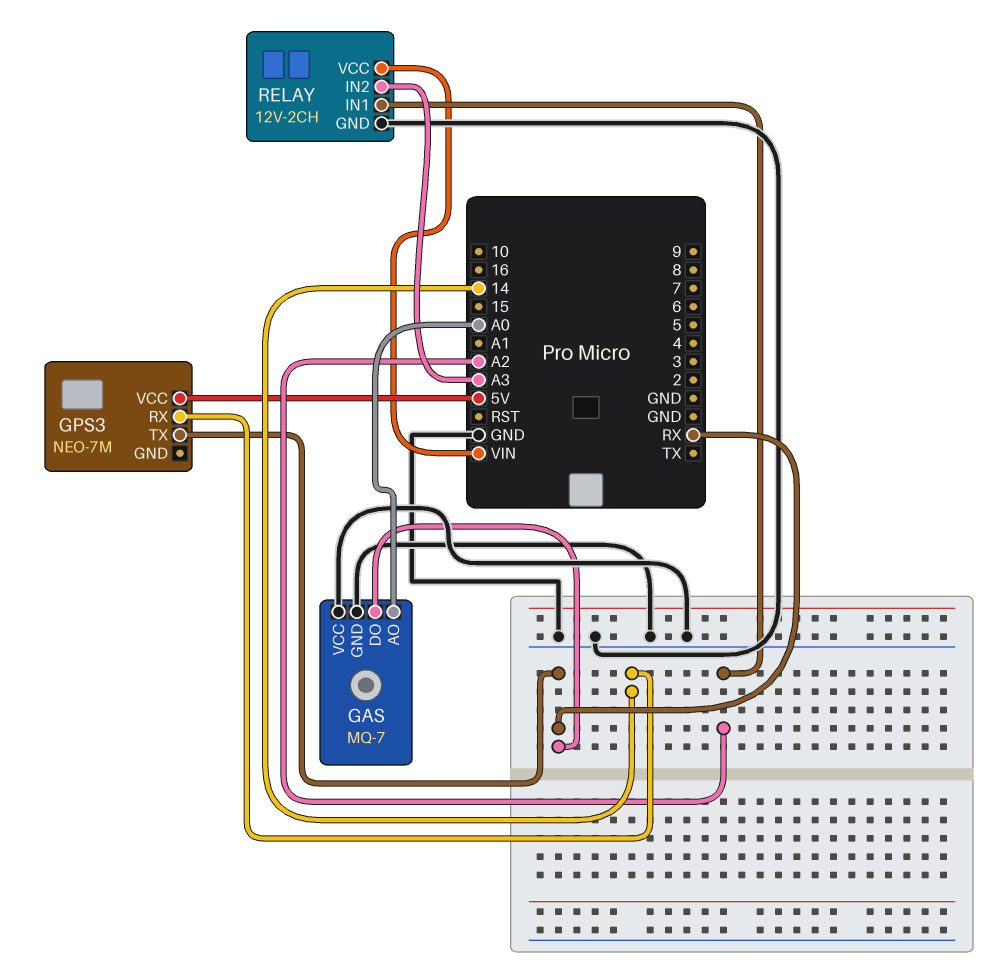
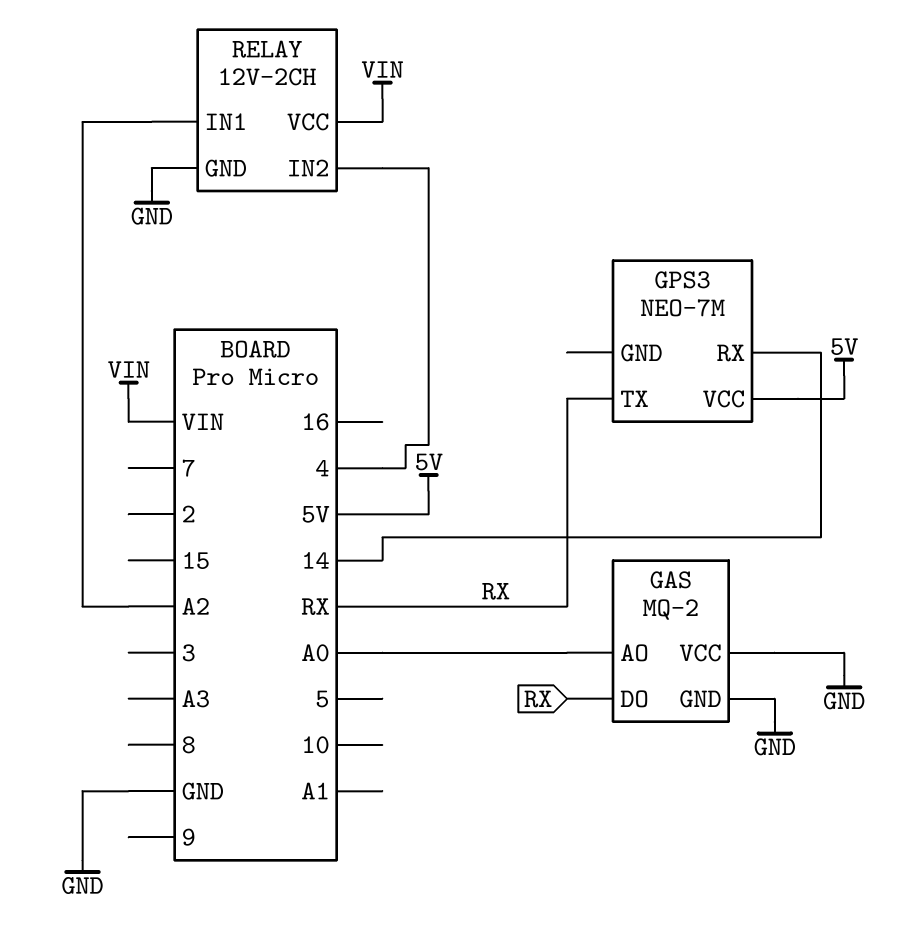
GAS: MQ-7 -> MQ-2
RELAY pin IN2: A3 -> 4

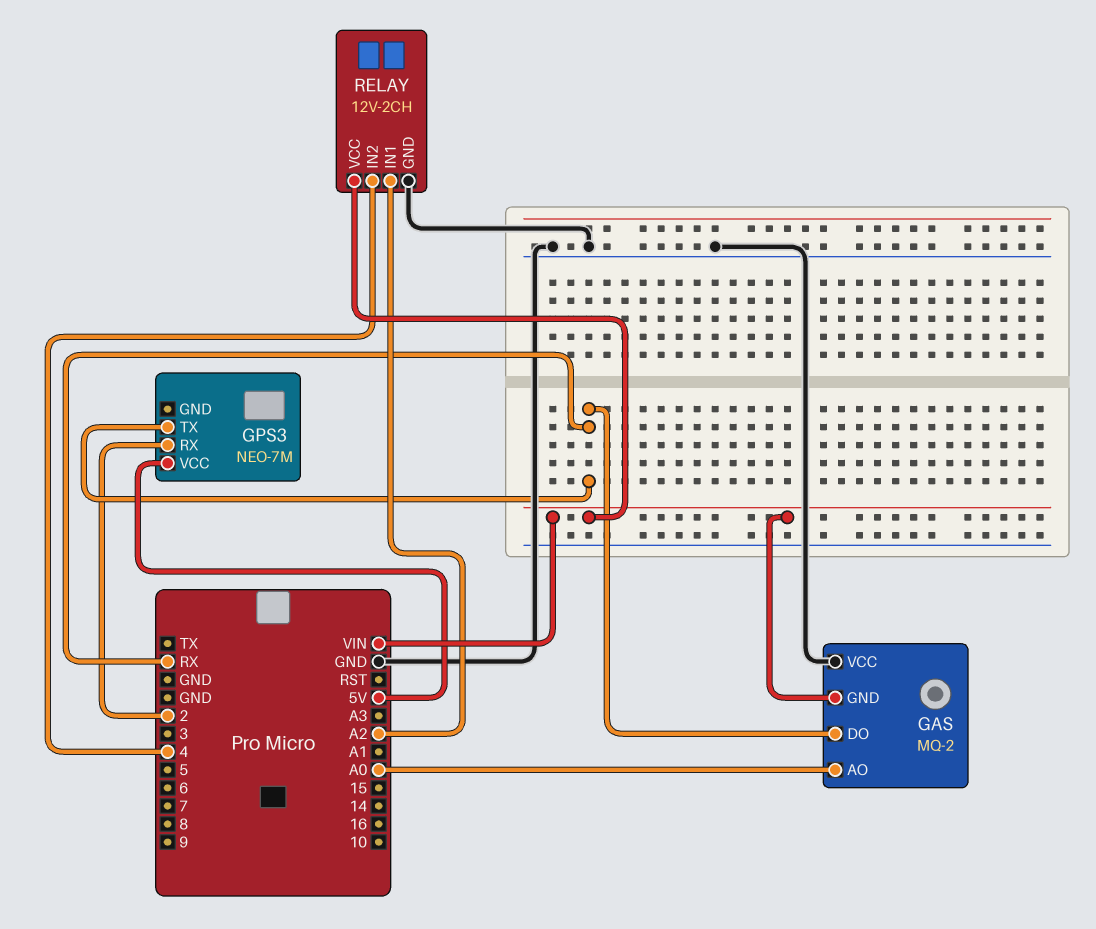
GAS pin GND: GND -> VIN
GPS3 pin RX: 14 -> 2

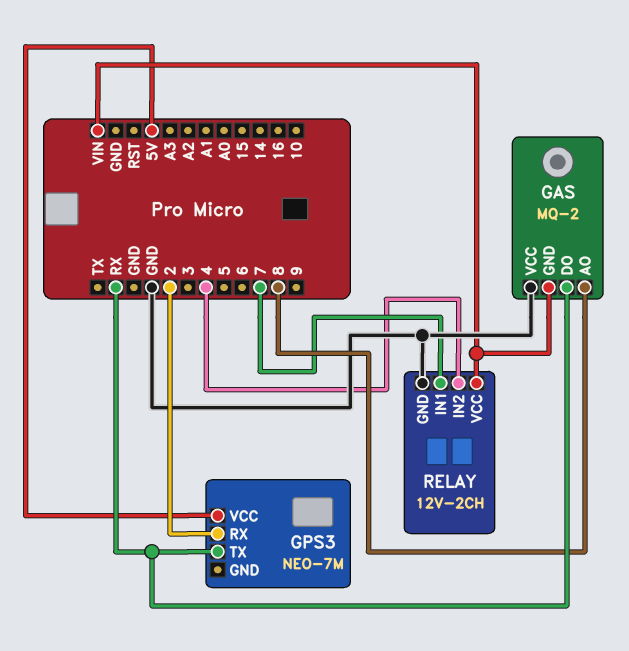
GAS pin AO: A0 -> 8
RELAY pin IN1: A2 -> 7

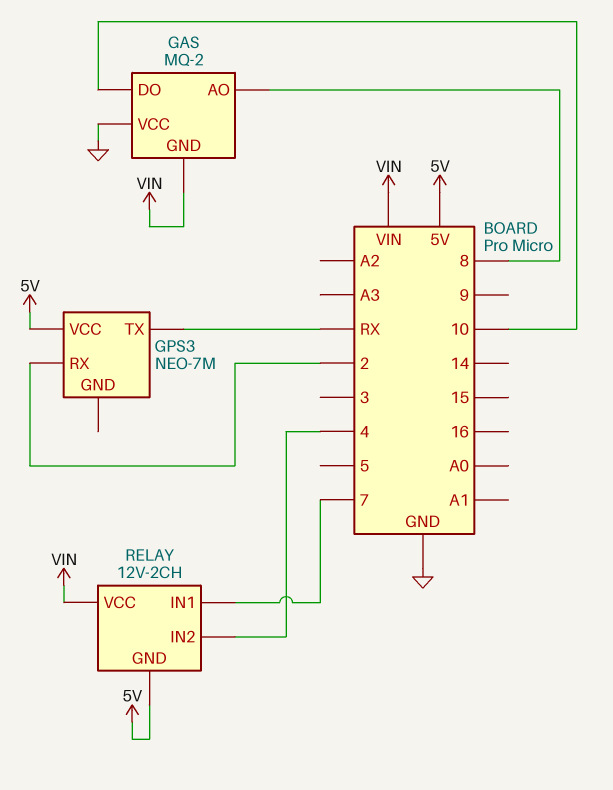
GAS pin DO: RX -> 10
RELAY pin GND: GND -> 5V

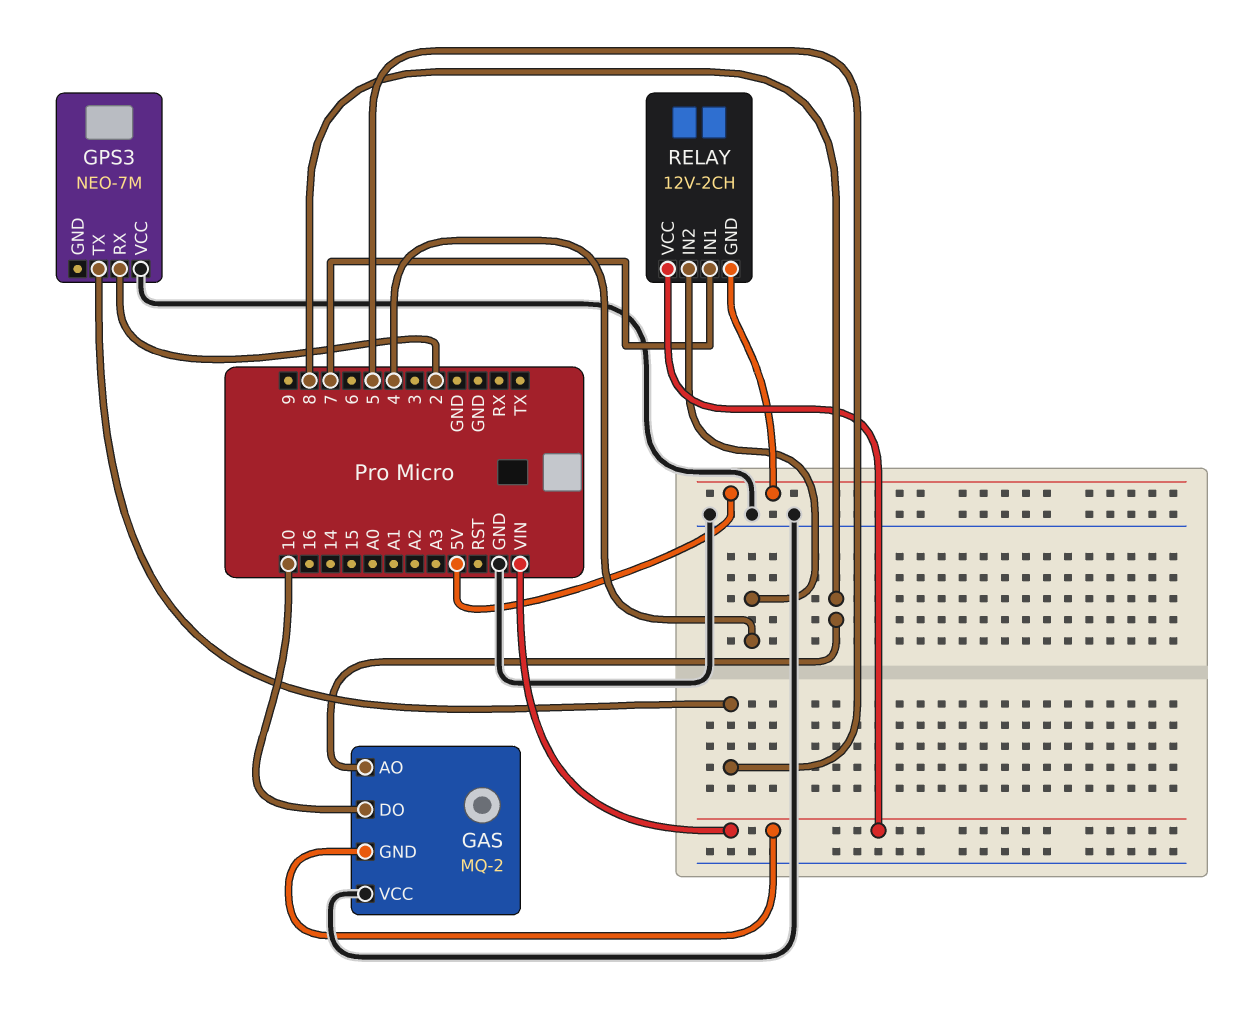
GPS3 pin TX: RX -> 5
GPS3 pin VCC: 5V -> GND

